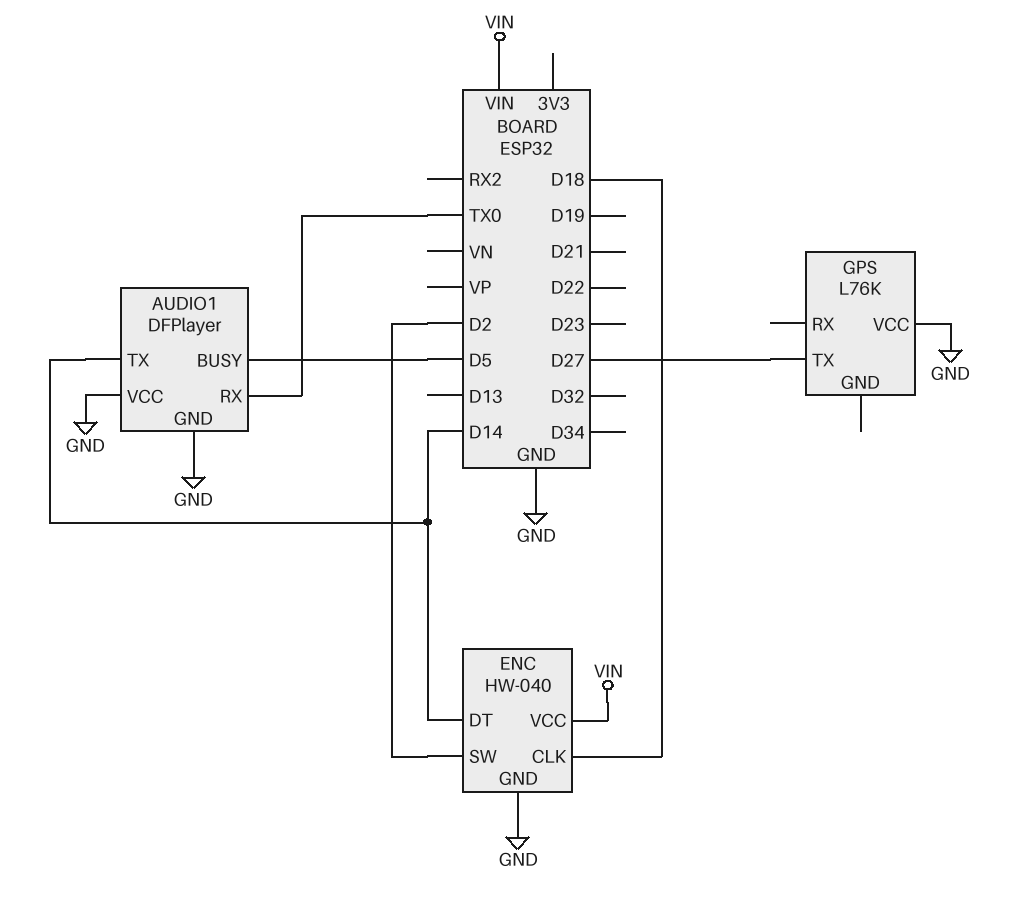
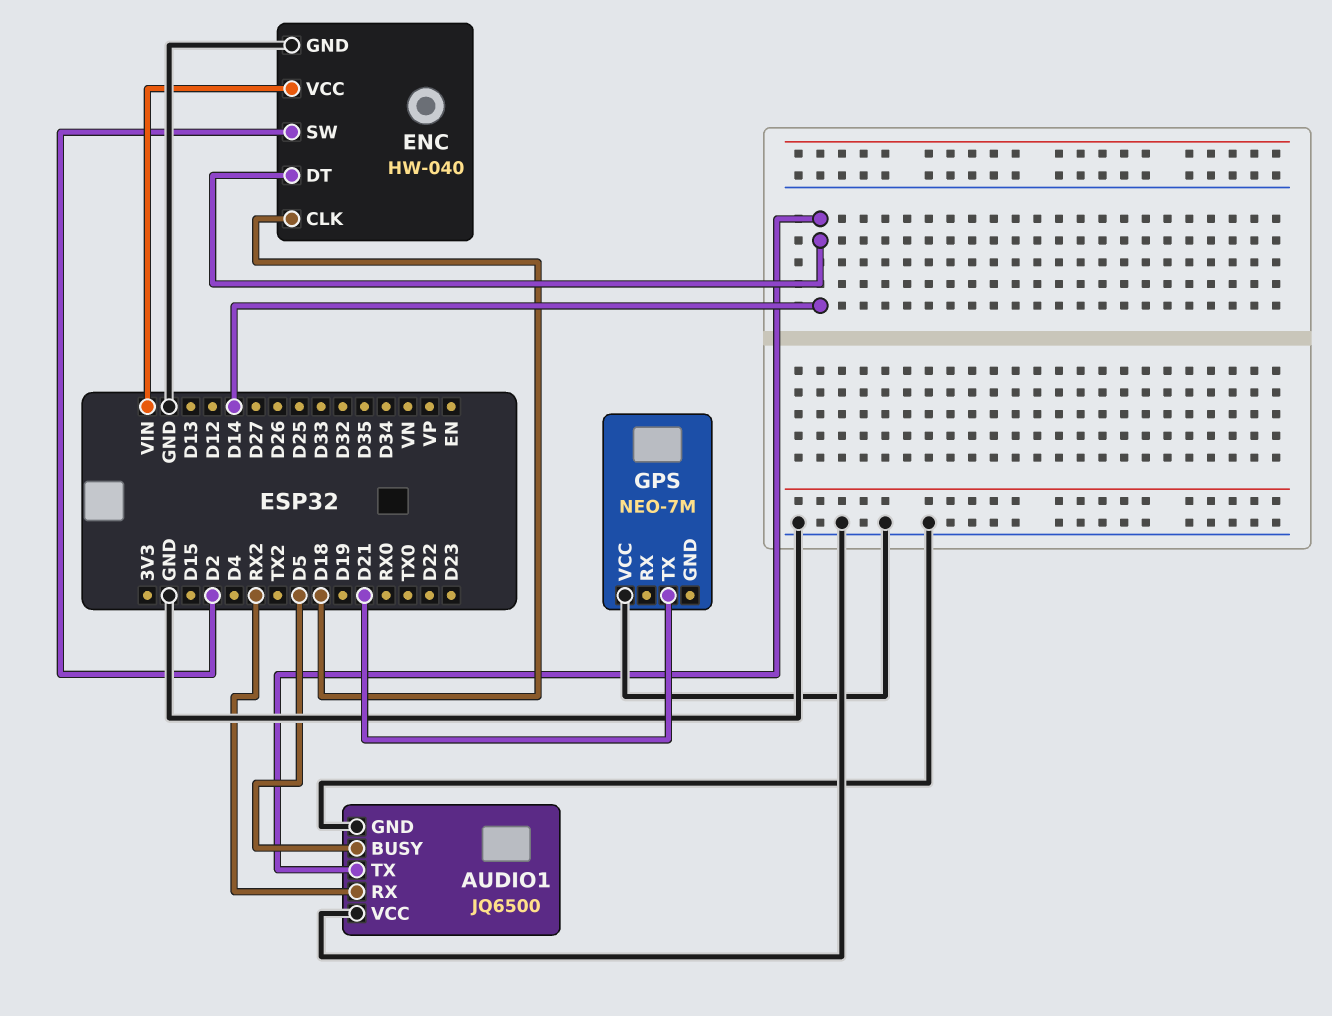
AUDIO1: DFPlayer -> JQ6500
AUDIO1 pin RX: TX0 -> RX2
GPS: L76K -> NEO-7M
GPS pin TX: D27 -> D21

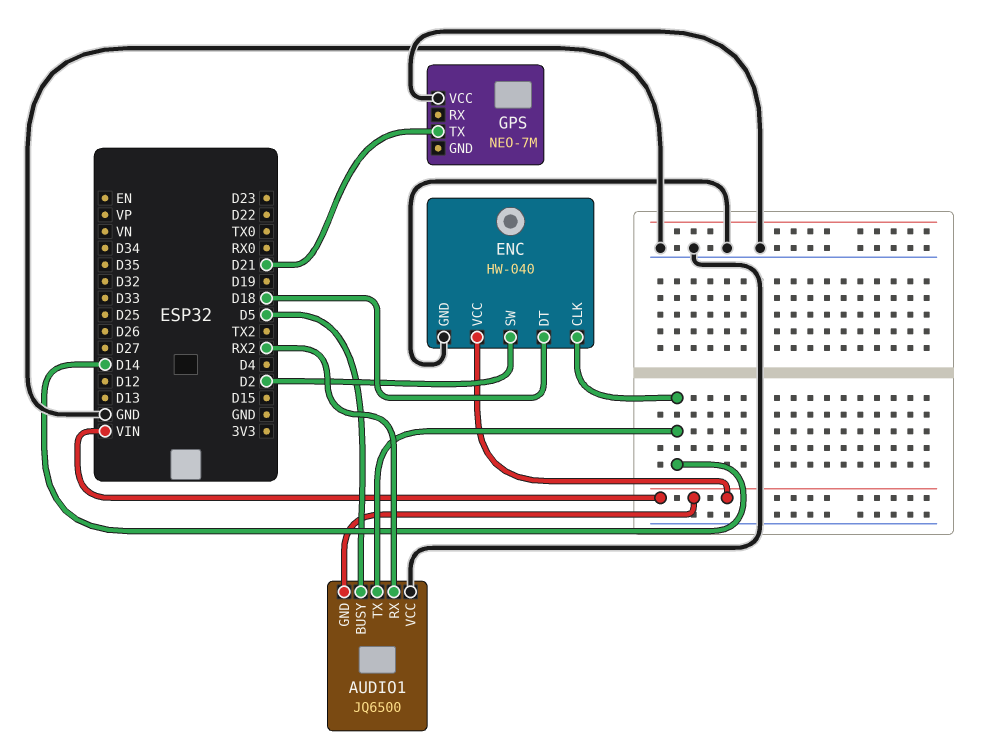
AUDIO1 pin GND: GND -> VIN
ENC pin CLK: D18 -> D14
ENC pin DT: D14 -> D18

